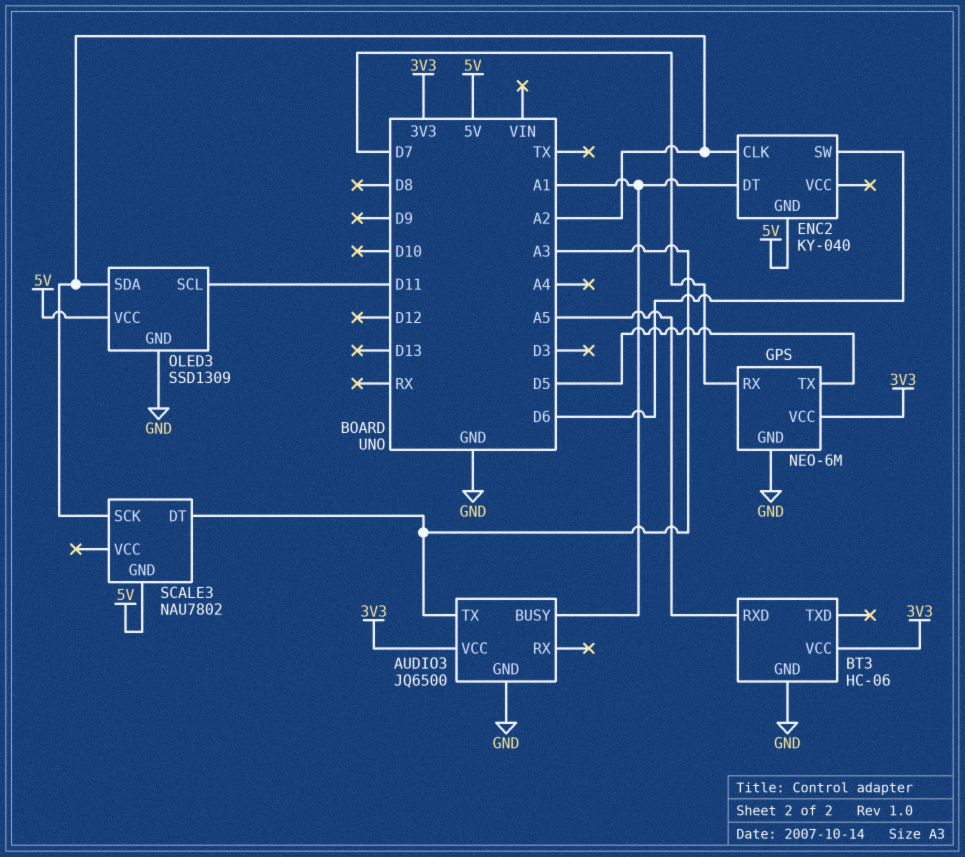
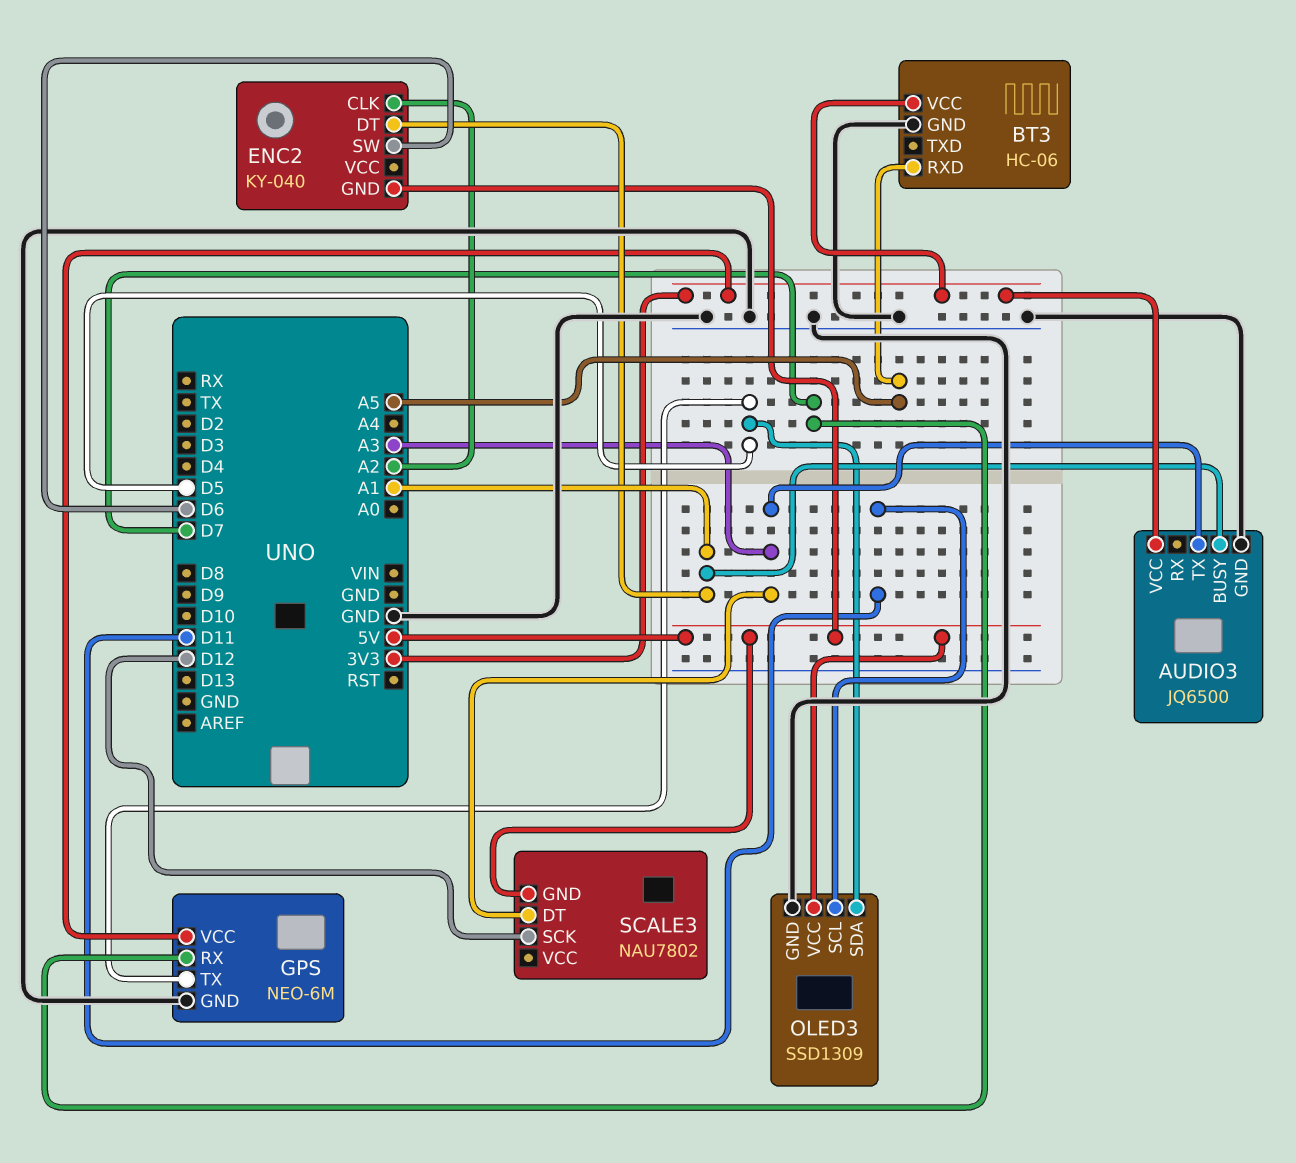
OLED3 pin SDA: A2 -> D5
SCALE3 pin SCK: A2 -> D12

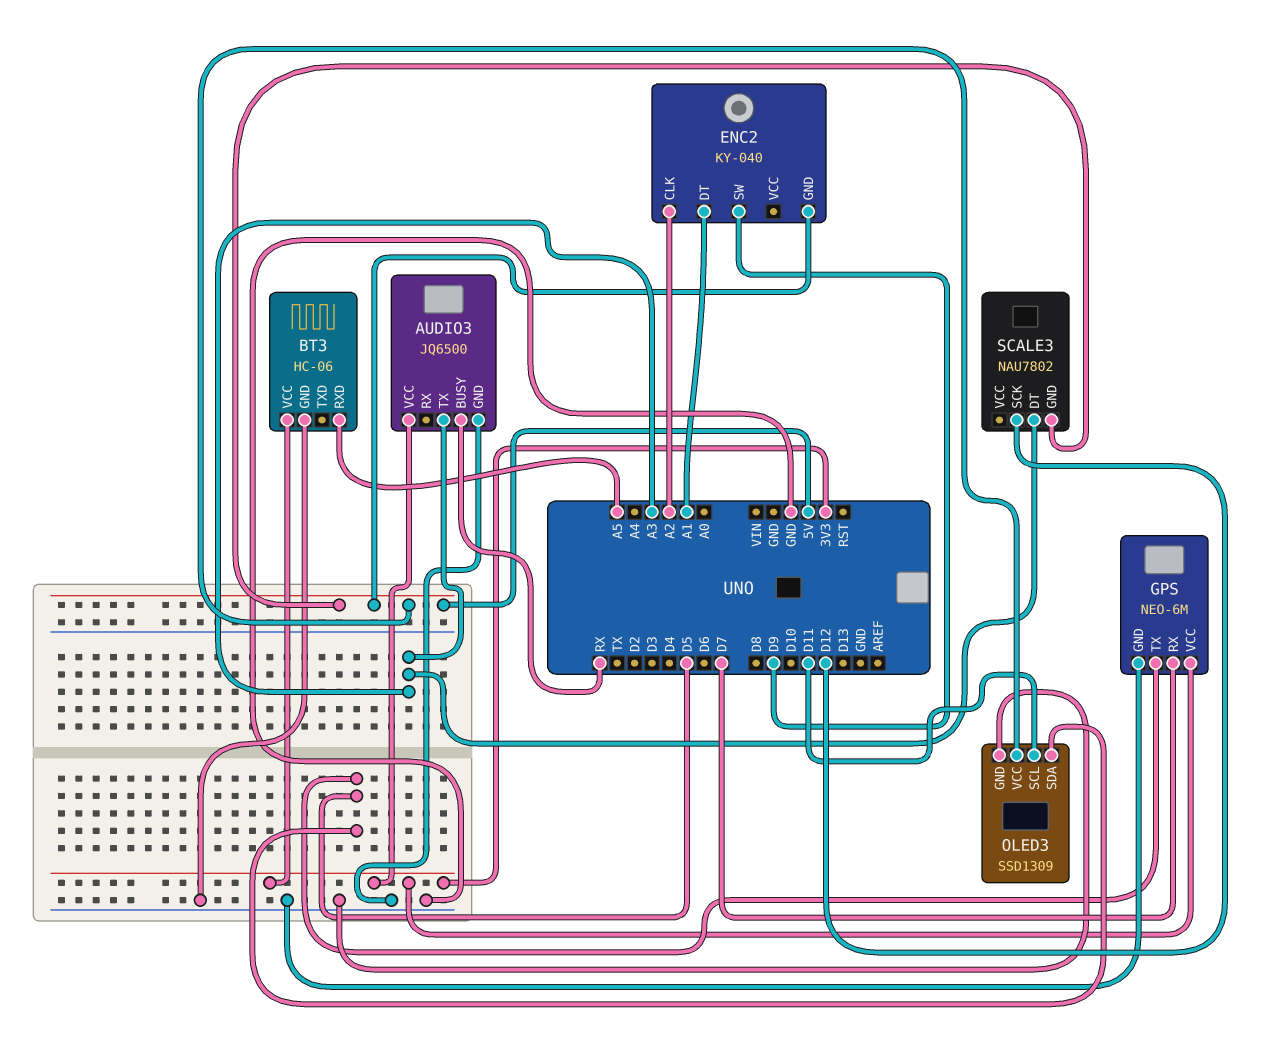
AUDIO3 pin BUSY: A1 -> RX
ENC2 pin SW: D6 -> D9

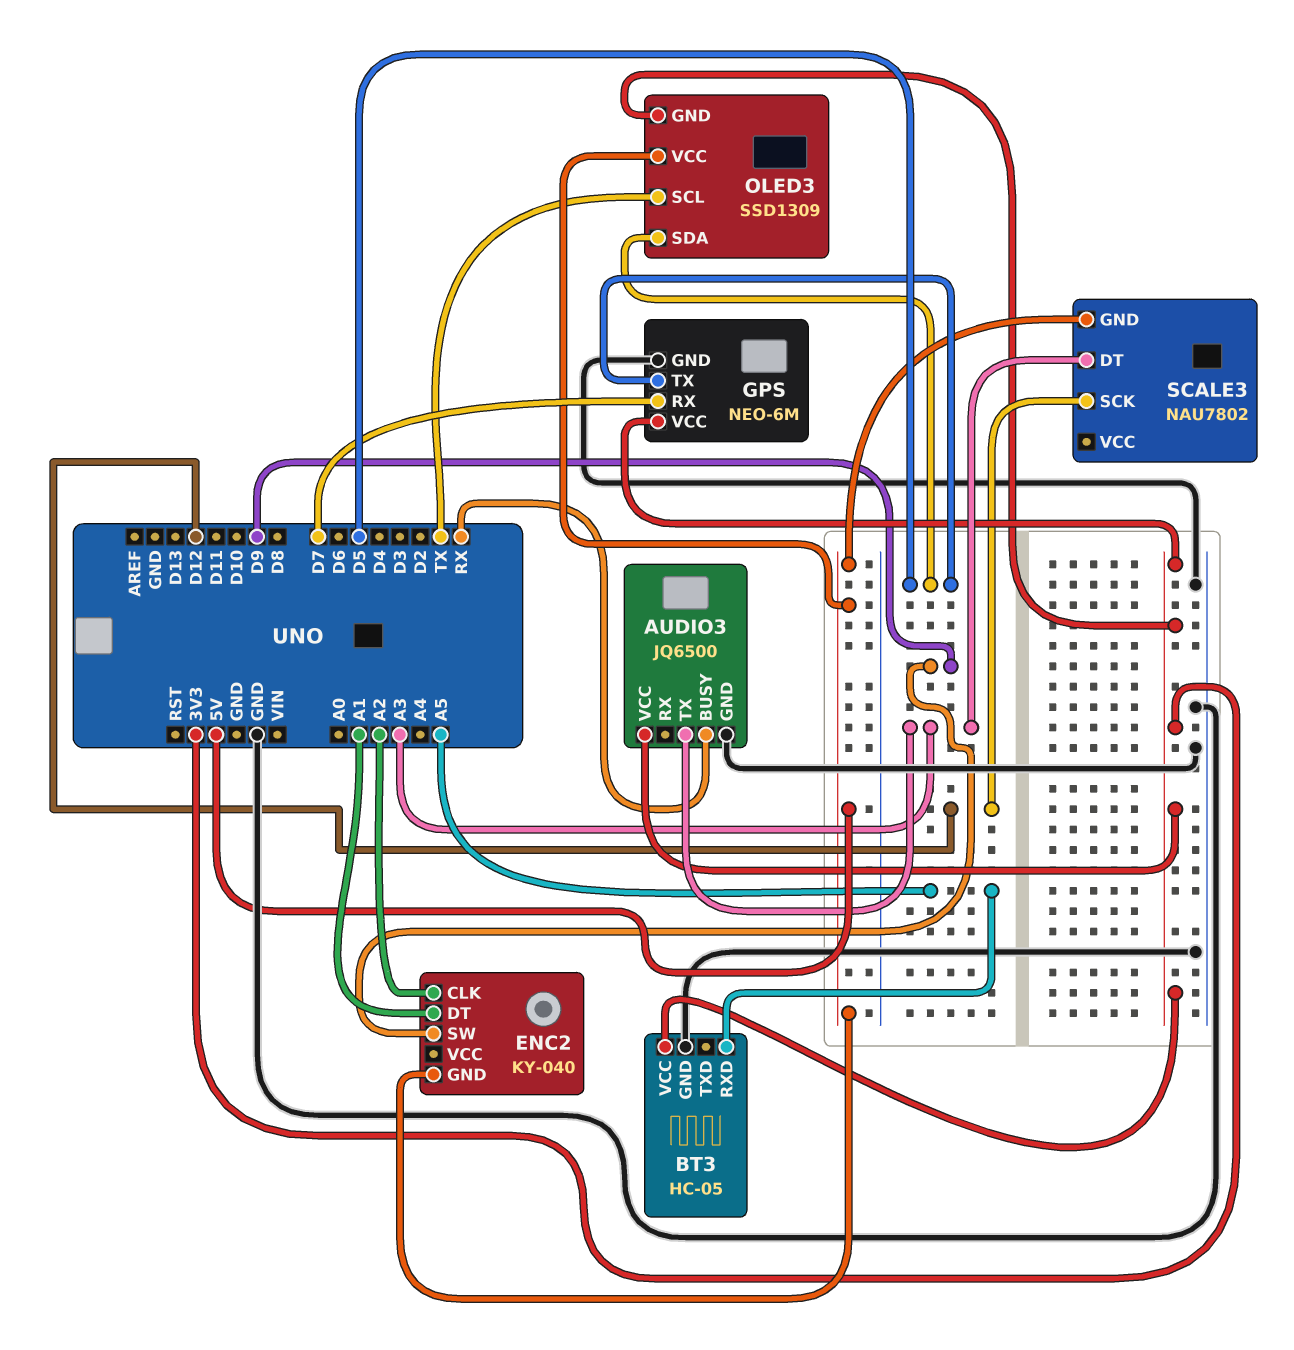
BT3: HC-06 -> HC-05
OLED3 pin GND: GND -> 3V3
OLED3 pin SCL: D11 -> TX

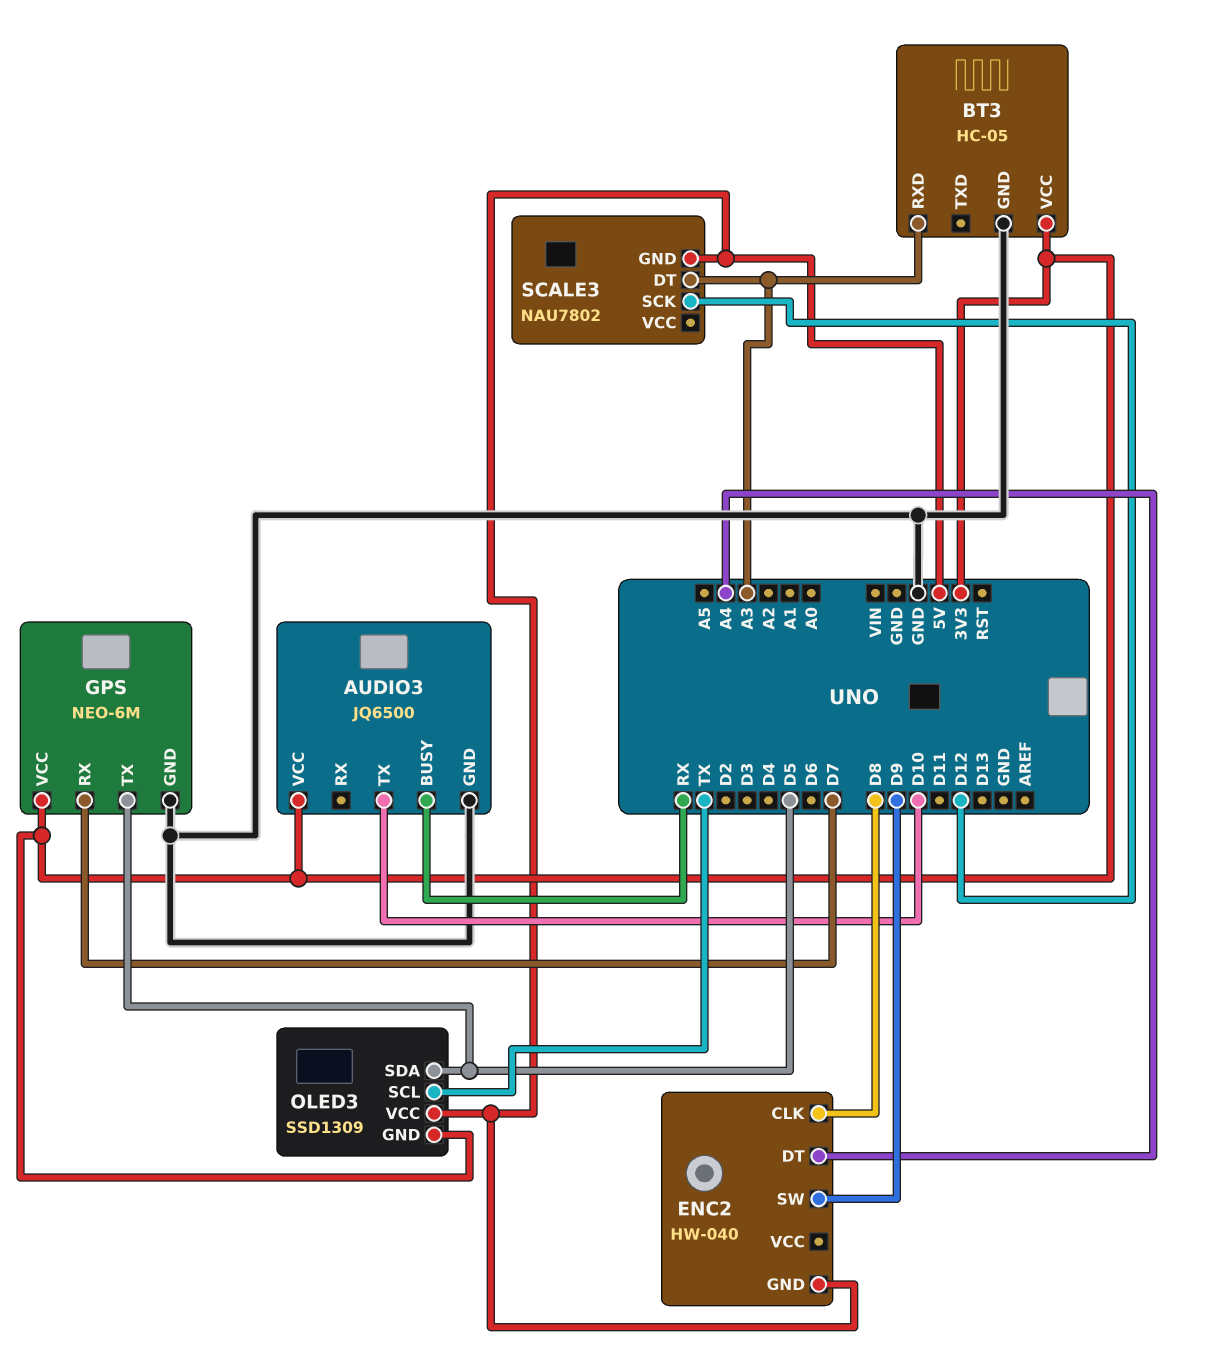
AUDIO3 pin TX: A3 -> D10
BT3 pin RXD: A5 -> A3
ENC2: KY-040 -> HW-040
ENC2 pin CLK: A2 -> D8
ENC2 pin DT: A1 -> A4

